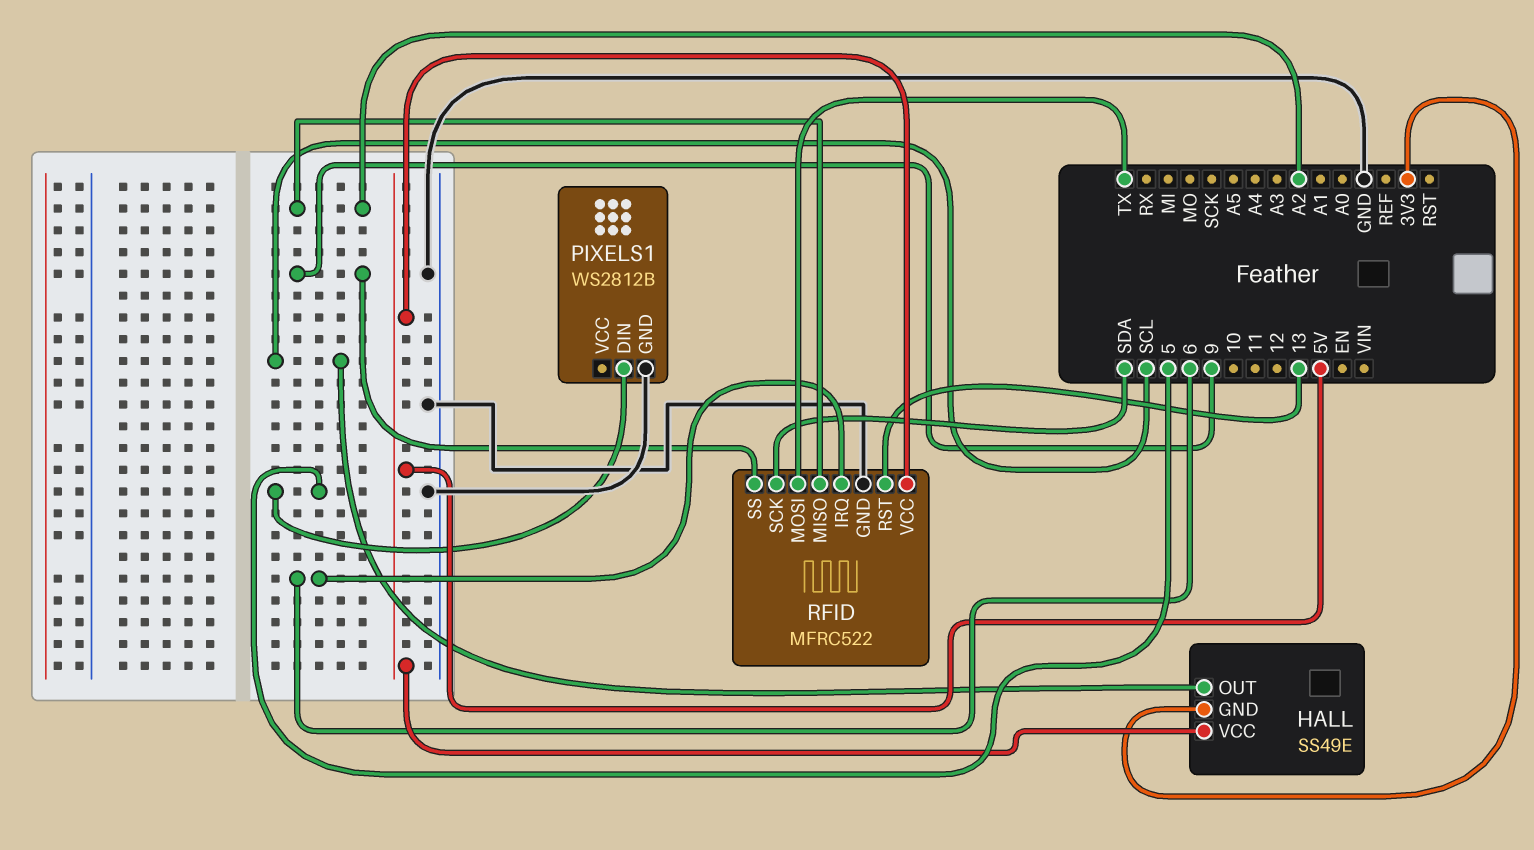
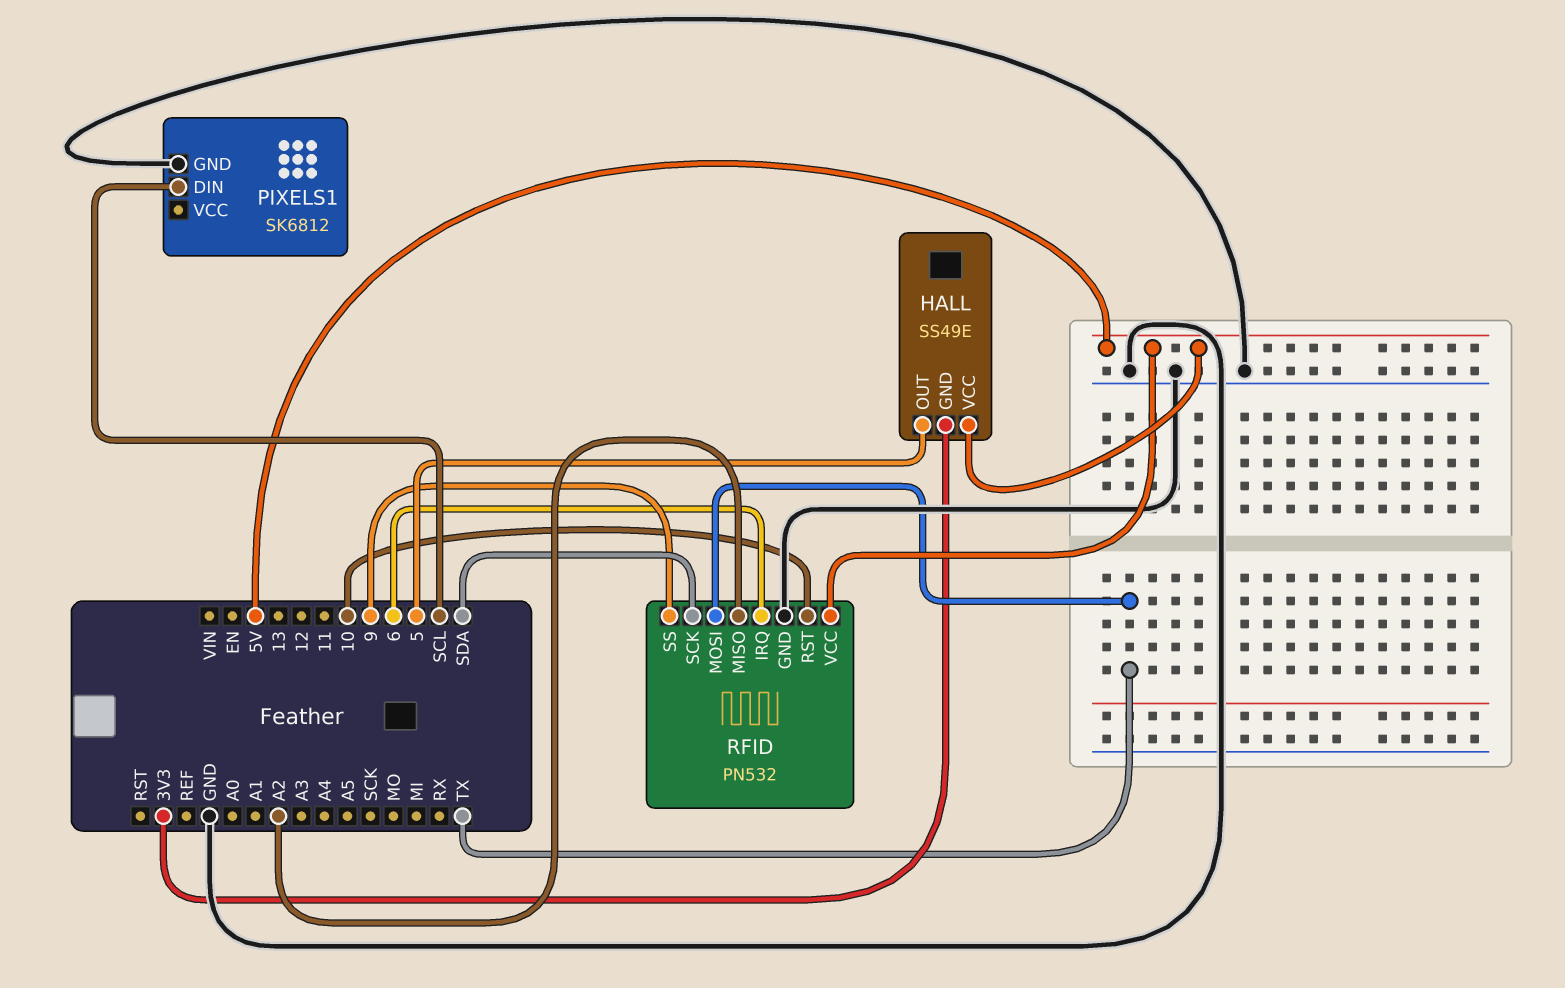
HALL pin OUT: SCL -> 5
PIXELS1: WS2812B -> SK6812
PIXELS1 pin DIN: 5 -> SCL
RFID: MFRC522 -> PN532
RFID pin RST: 13 -> 10

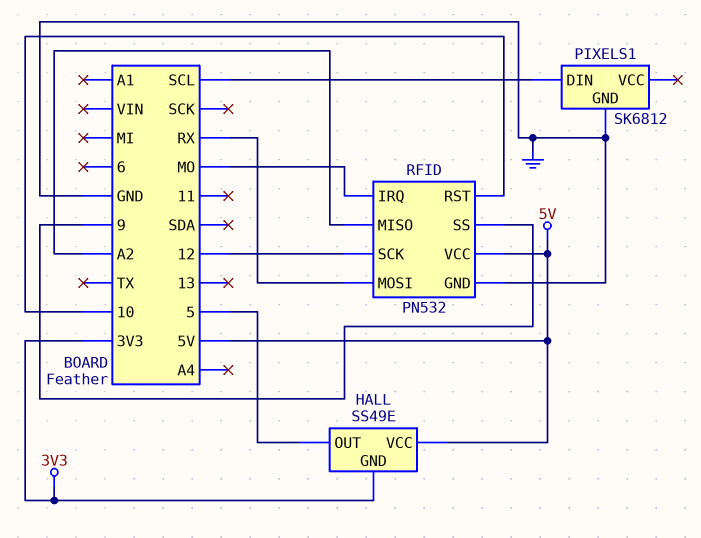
RFID pin IRQ: 6 -> MO
RFID pin MOSI: TX -> RX
RFID pin SCK: SDA -> 12

